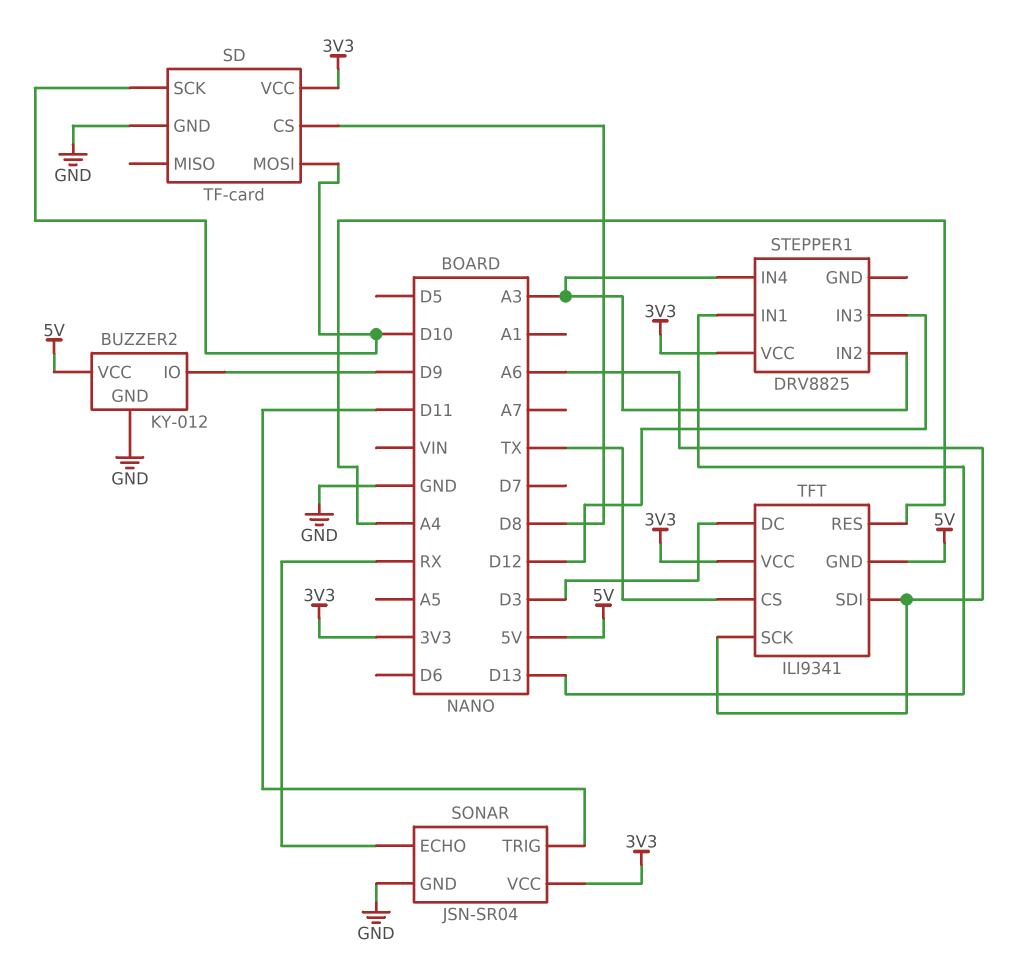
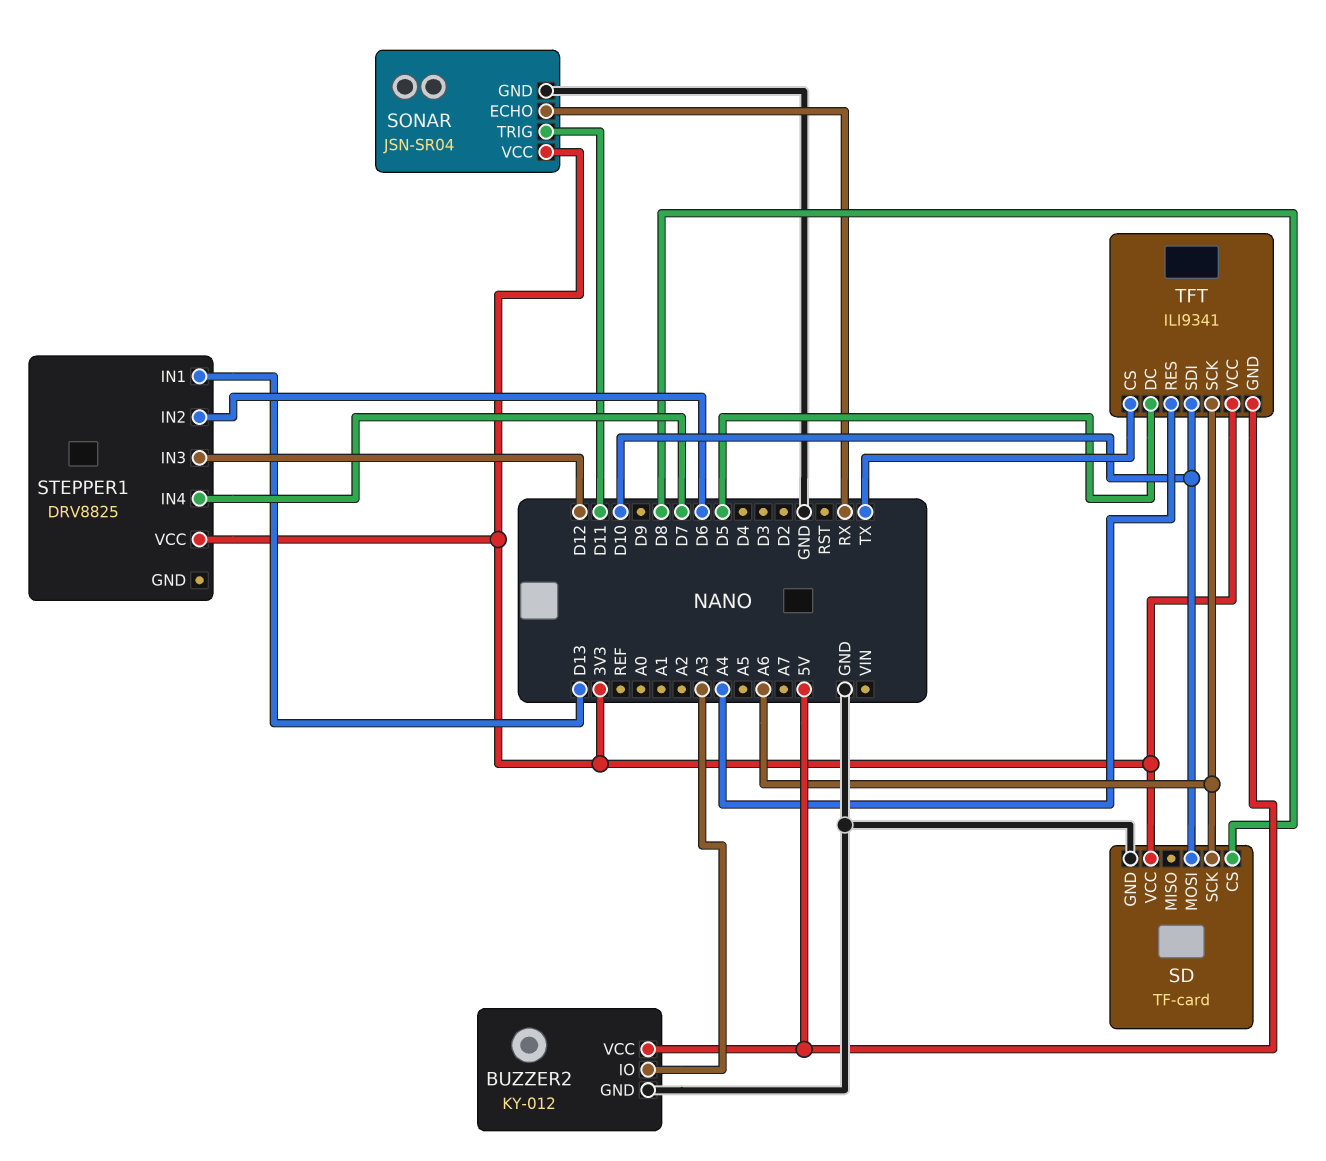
BUZZER2 pin IO: D9 -> A3
SD pin SCK: D10 -> A6
STEPPER1 pin IN2: A3 -> D6
STEPPER1 pin IN4: A3 -> D7
TFT pin DC: D3 -> D5
TFT pin SDI: A6 -> D10

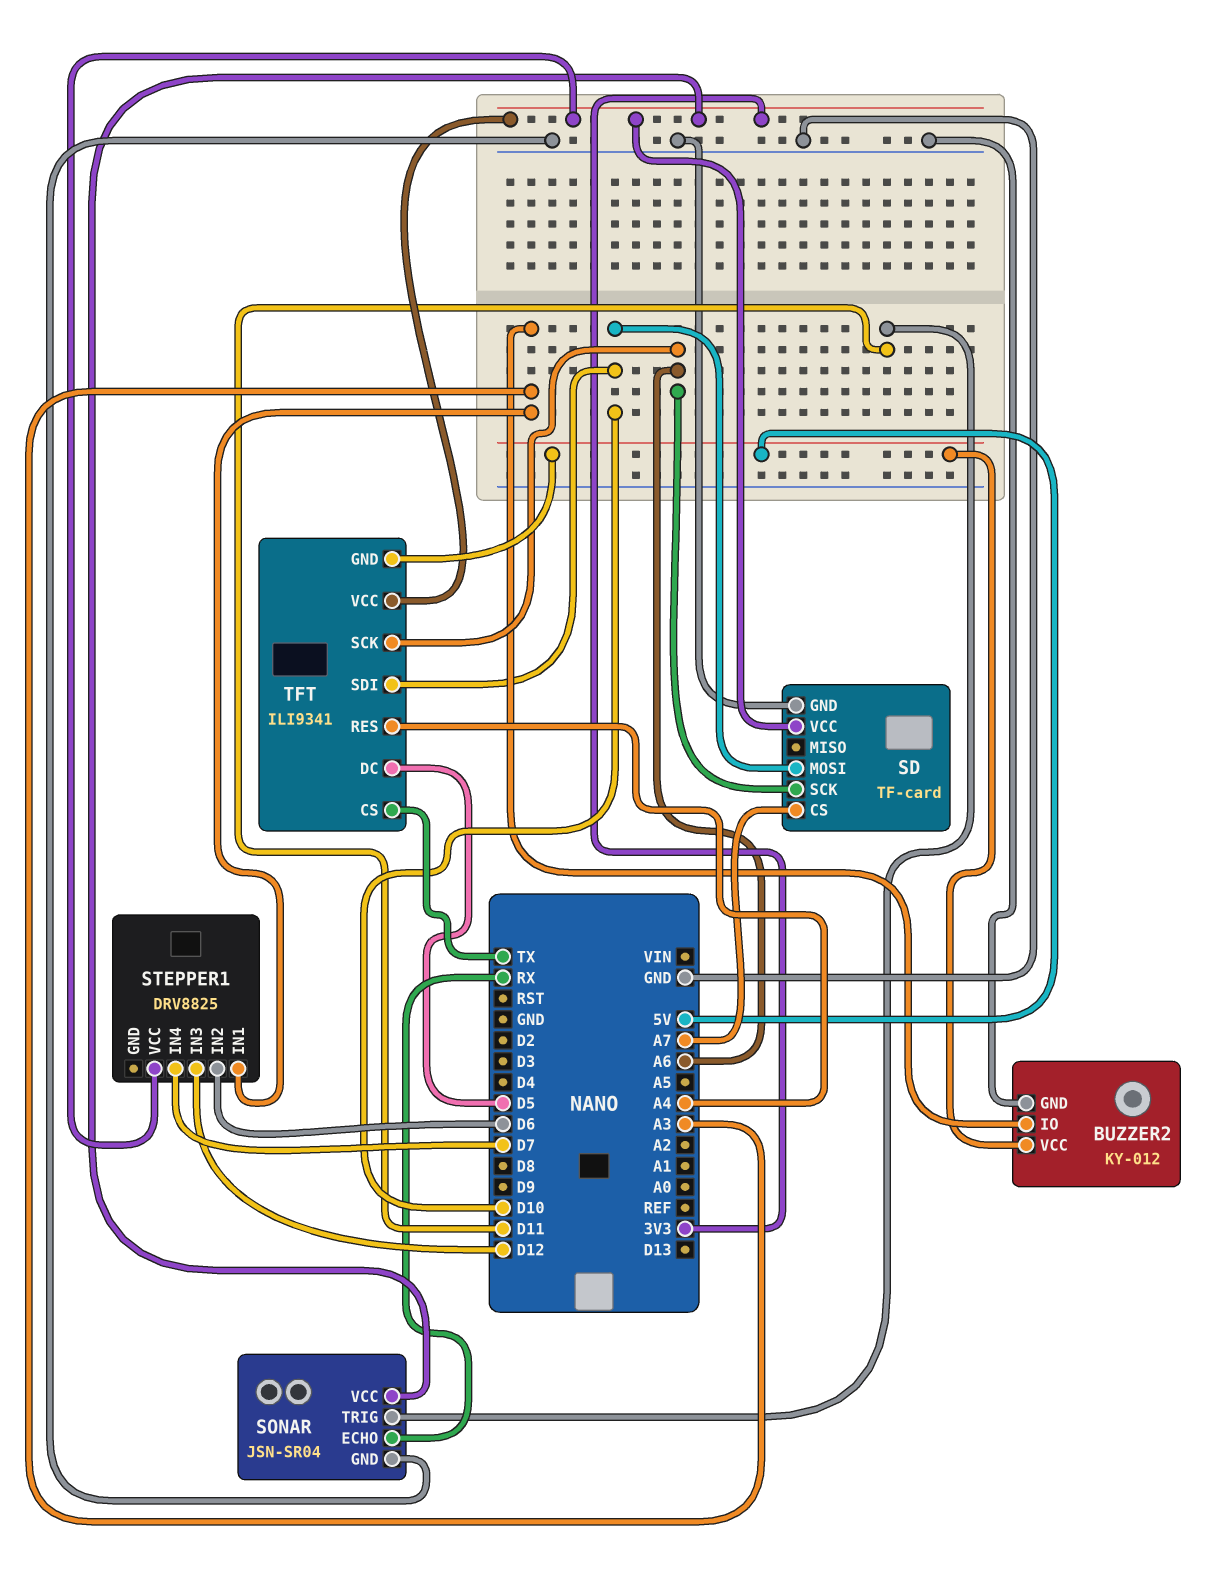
SD pin CS: D8 -> A7
STEPPER1 pin IN1: D13 -> A3

